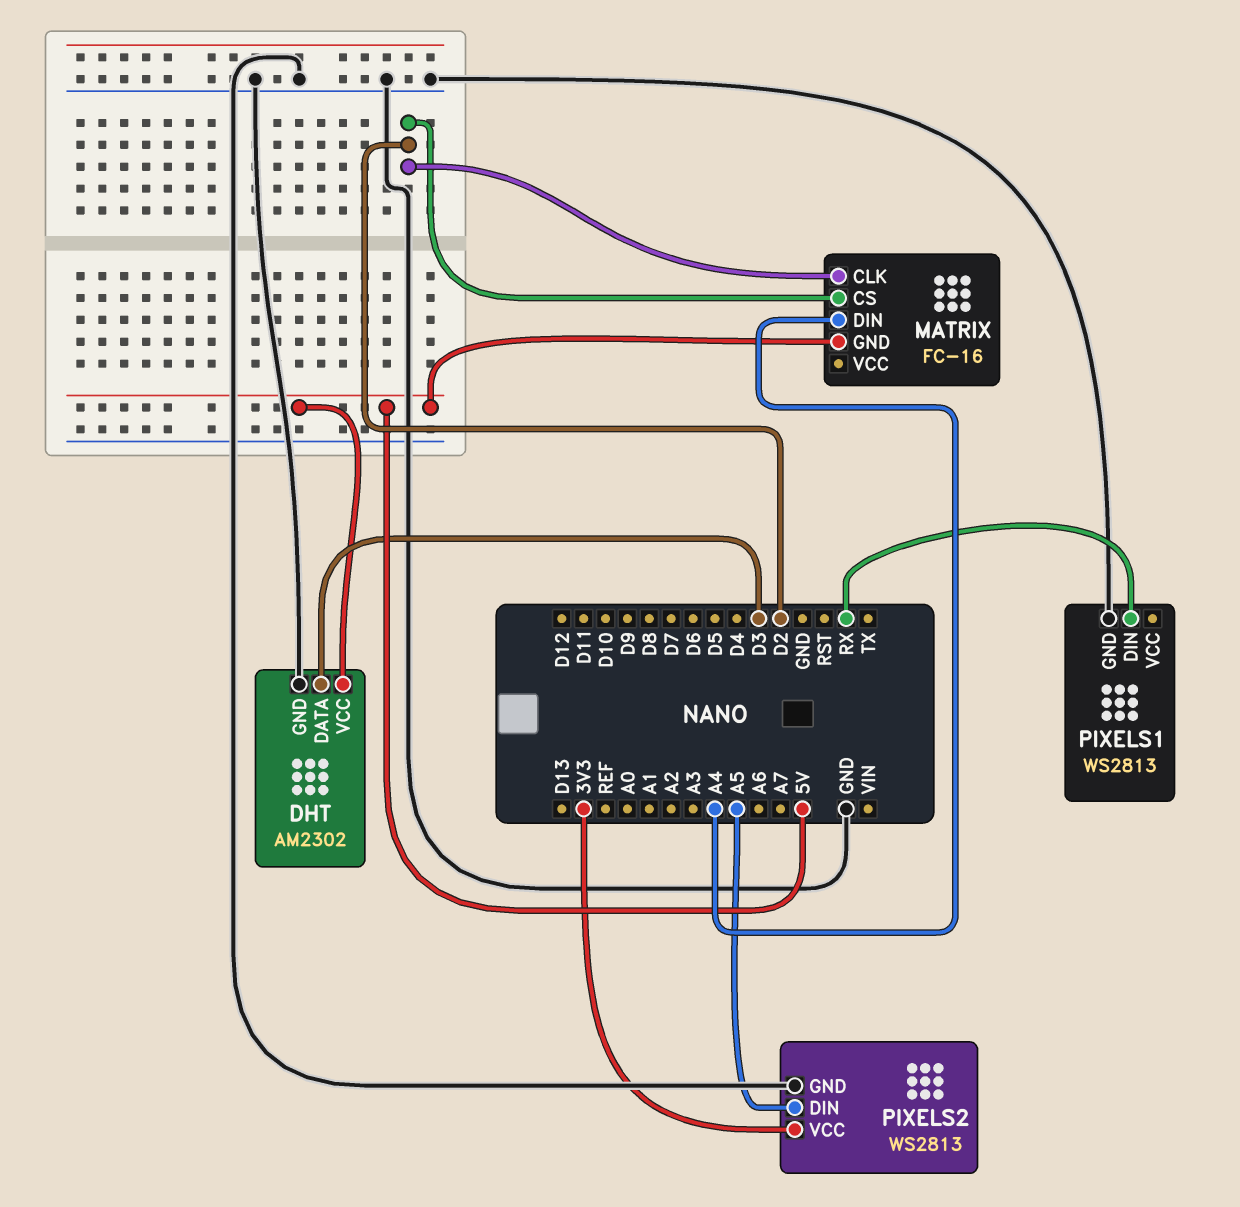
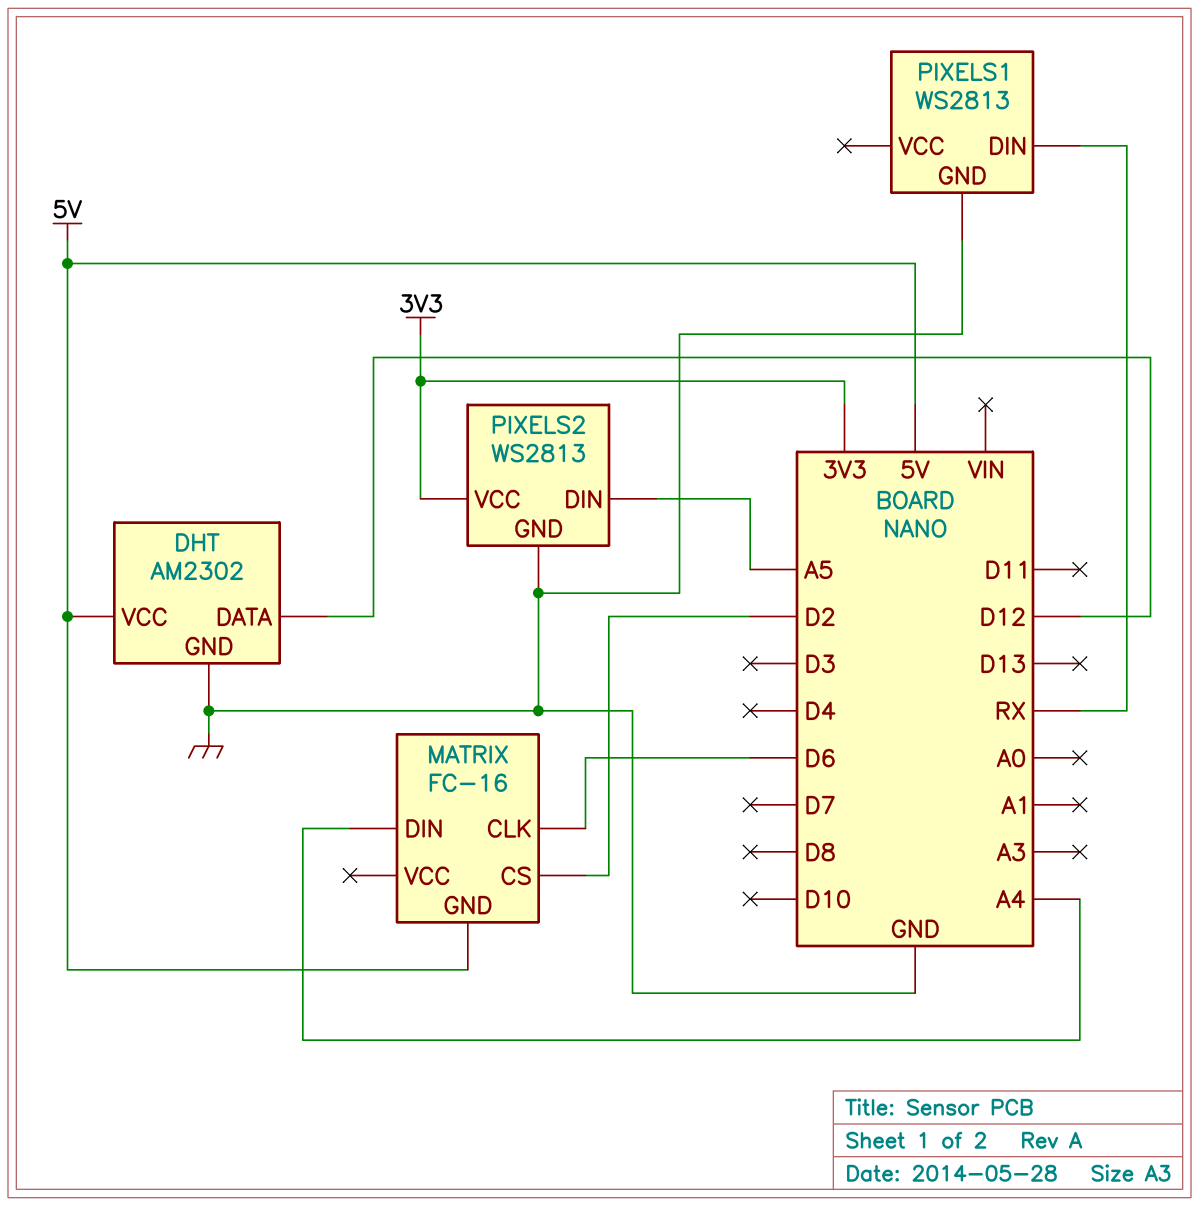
DHT pin DATA: D3 -> D12
MATRIX pin CLK: D2 -> D6

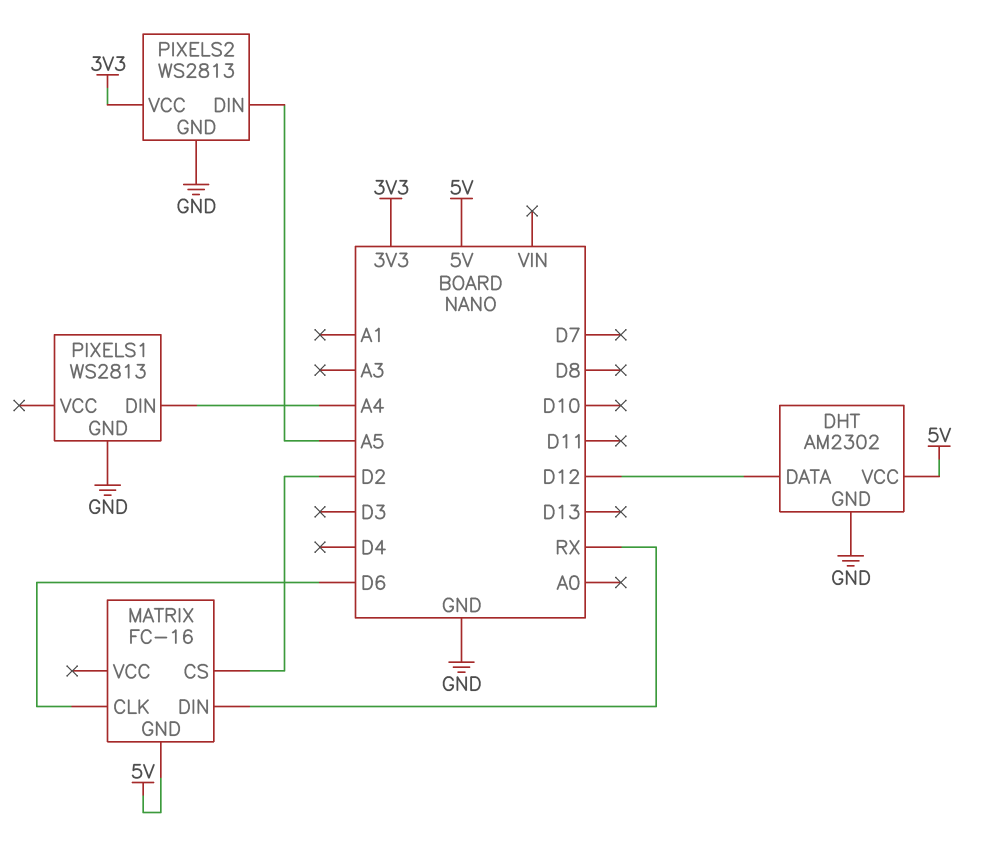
MATRIX pin DIN: A4 -> RX
PIXELS1 pin DIN: RX -> A4

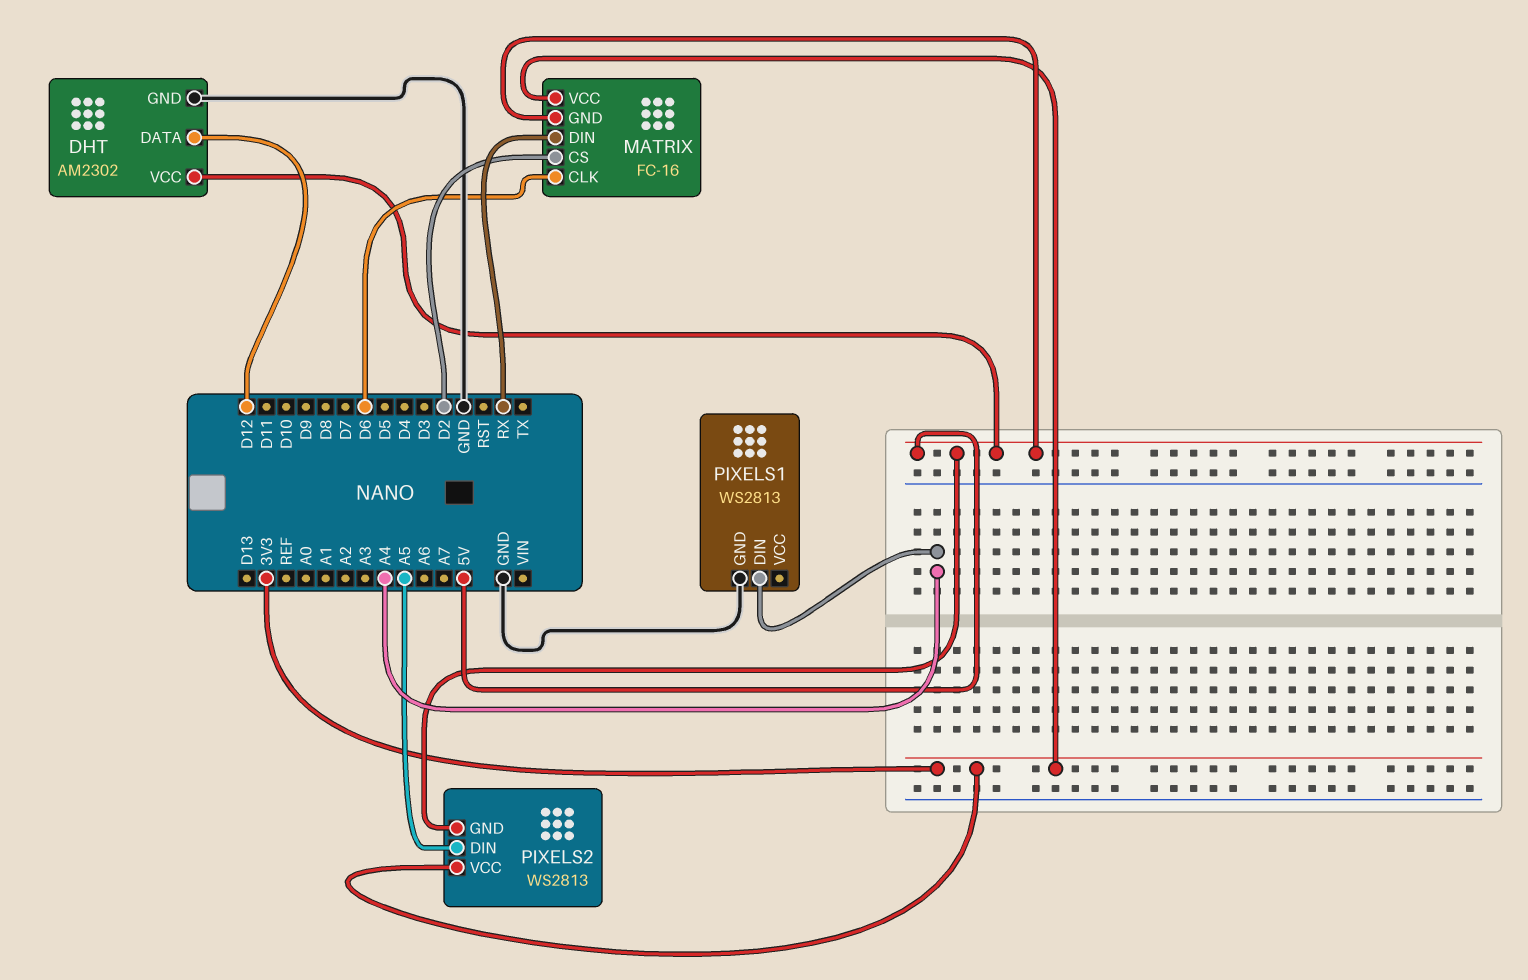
MATRIX pin VCC: none -> 3V3
PIXELS2 pin GND: GND -> 5V

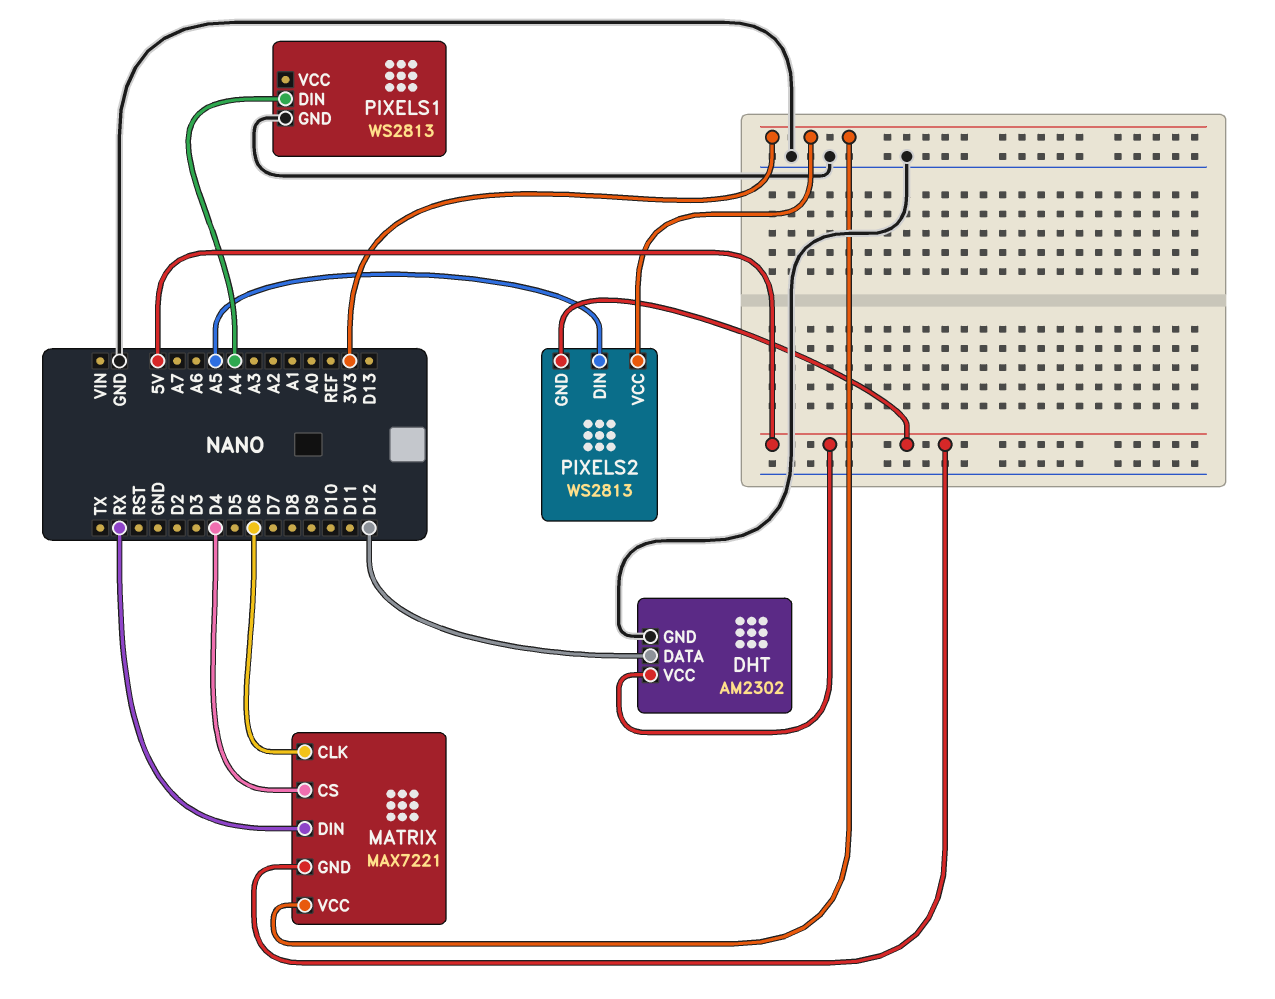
MATRIX: FC-16 -> MAX7221
MATRIX pin CS: D2 -> D4

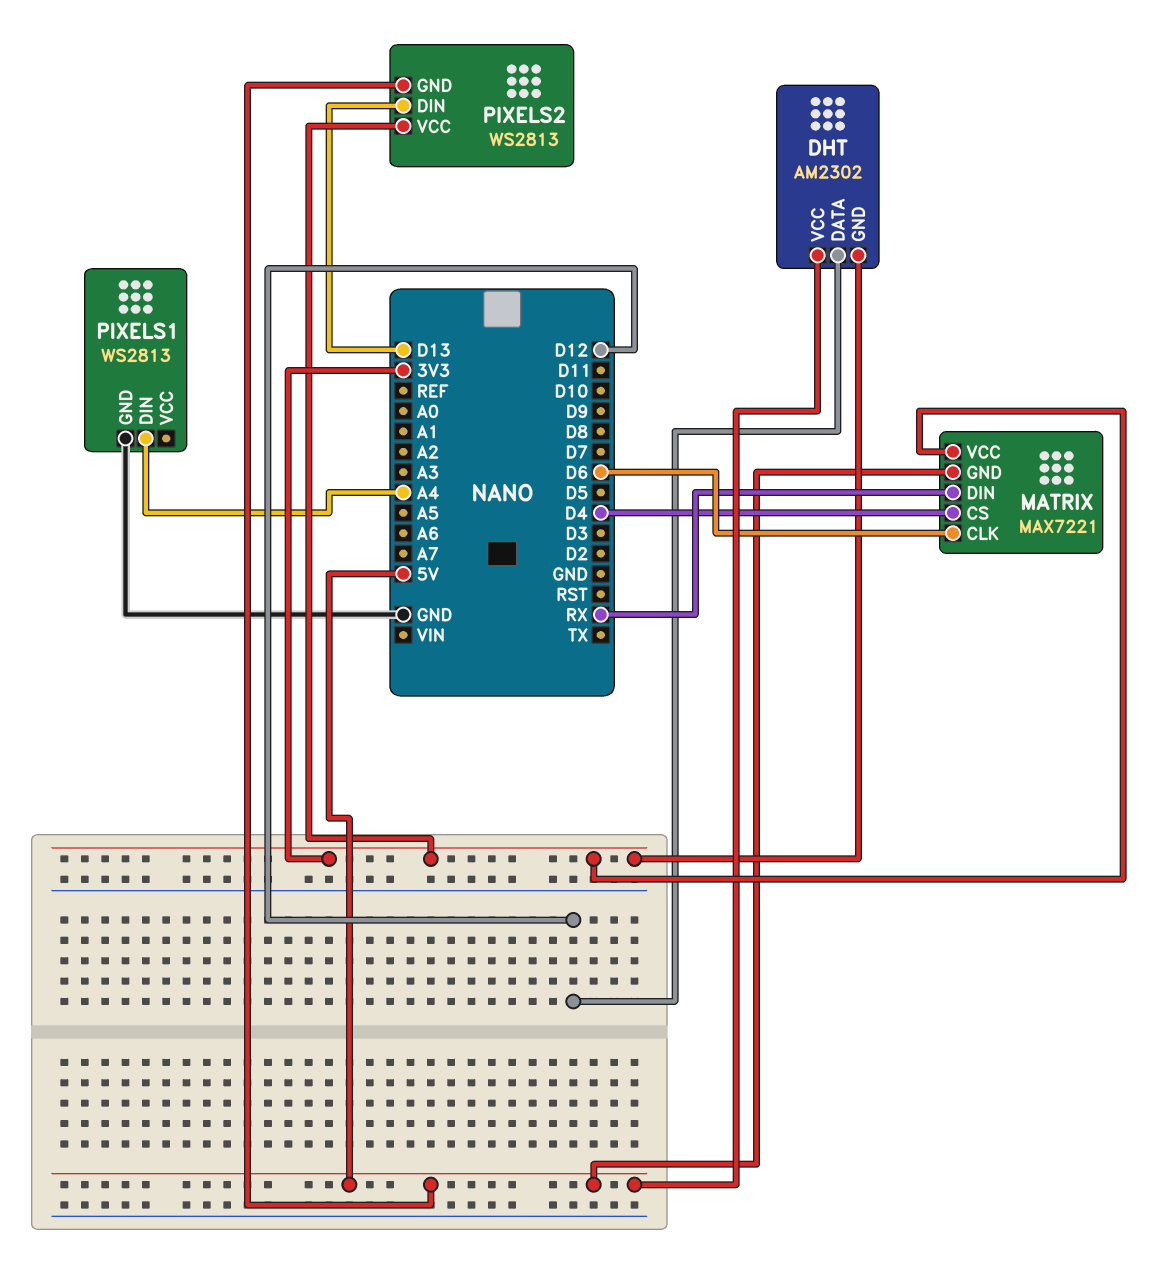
DHT pin GND: GND -> 3V3
PIXELS2 pin DIN: A5 -> D13

